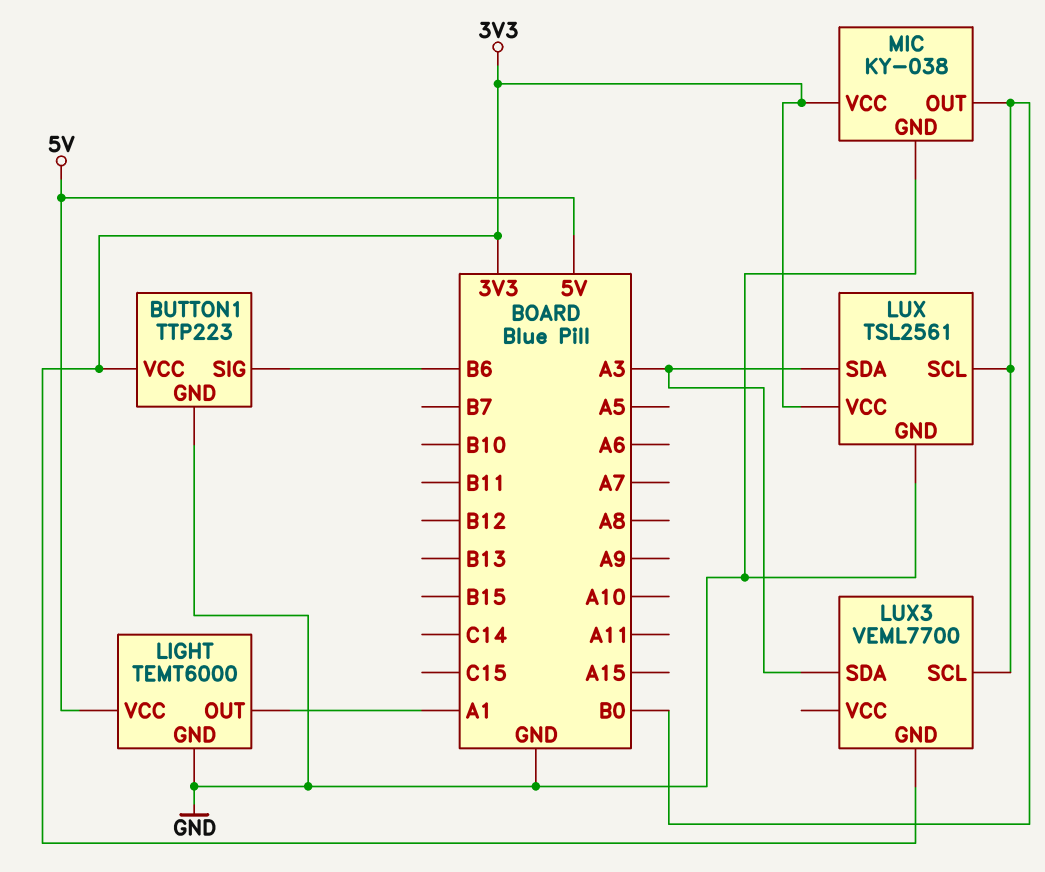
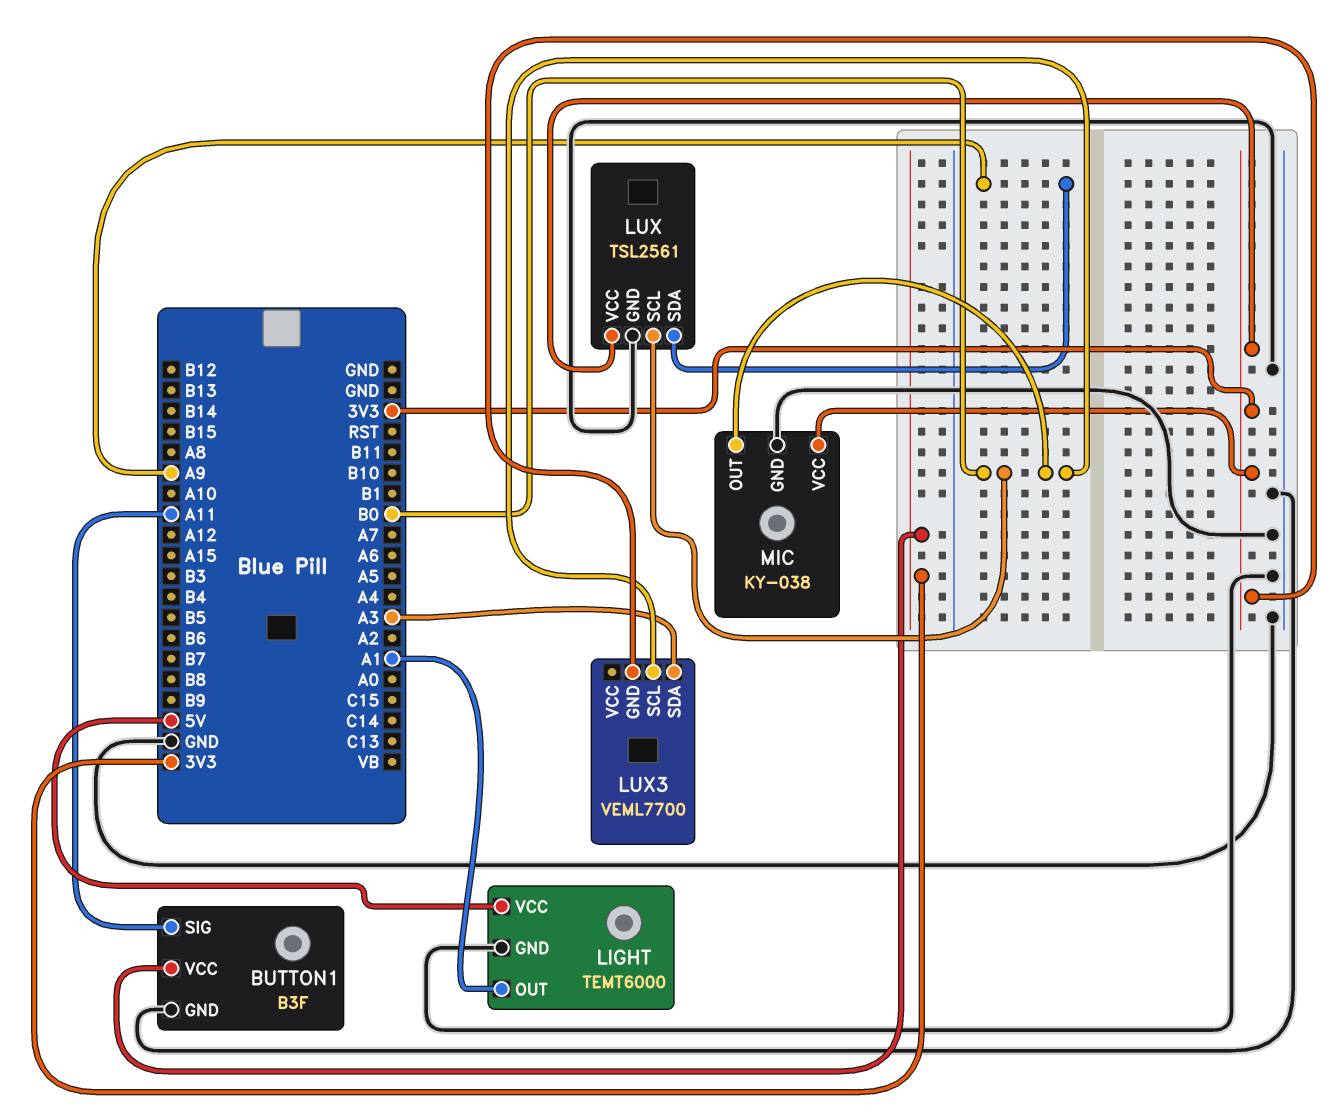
BUTTON1: TTP223 -> B3F
BUTTON1 pin SIG: B6 -> A11
LUX pin SDA: A3 -> A9

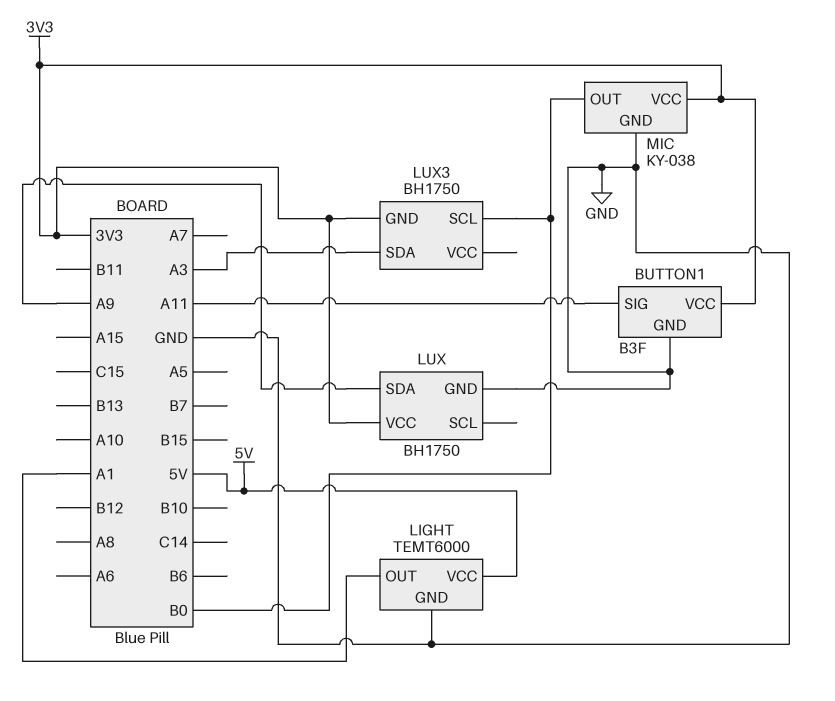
LUX: TSL2561 -> BH1750
LUX pin SCL: B0 -> none
LUX3: VEML7700 -> BH1750

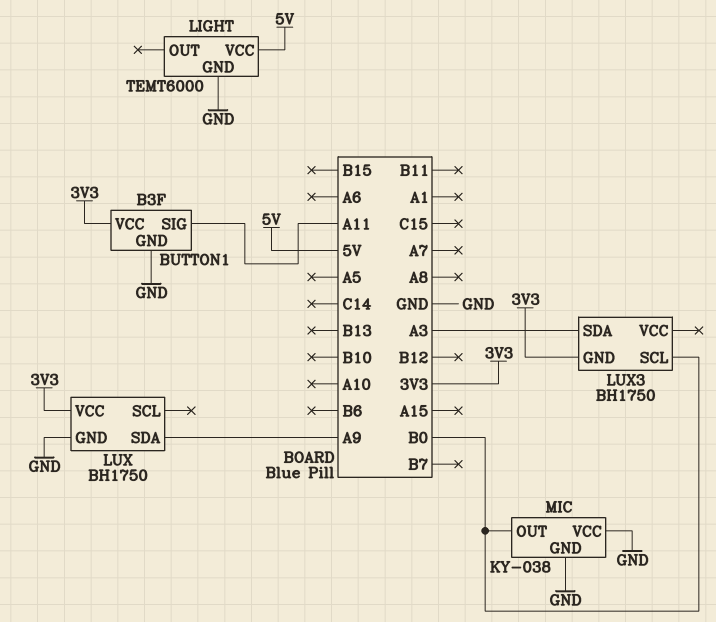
LIGHT pin OUT: A1 -> none
MIC pin VCC: 3V3 -> GND

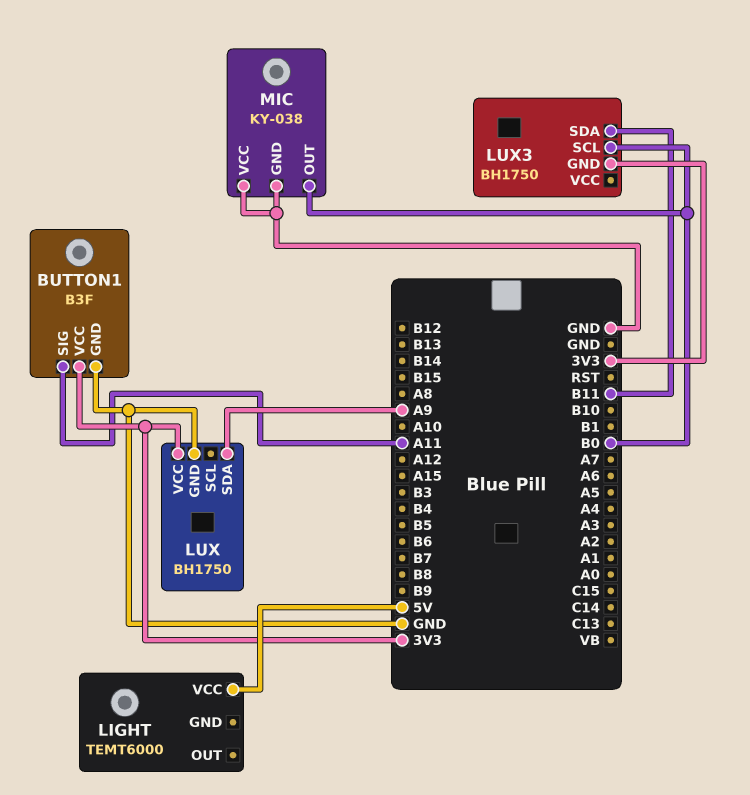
LIGHT pin GND: GND -> none
LUX3 pin SDA: A3 -> B11

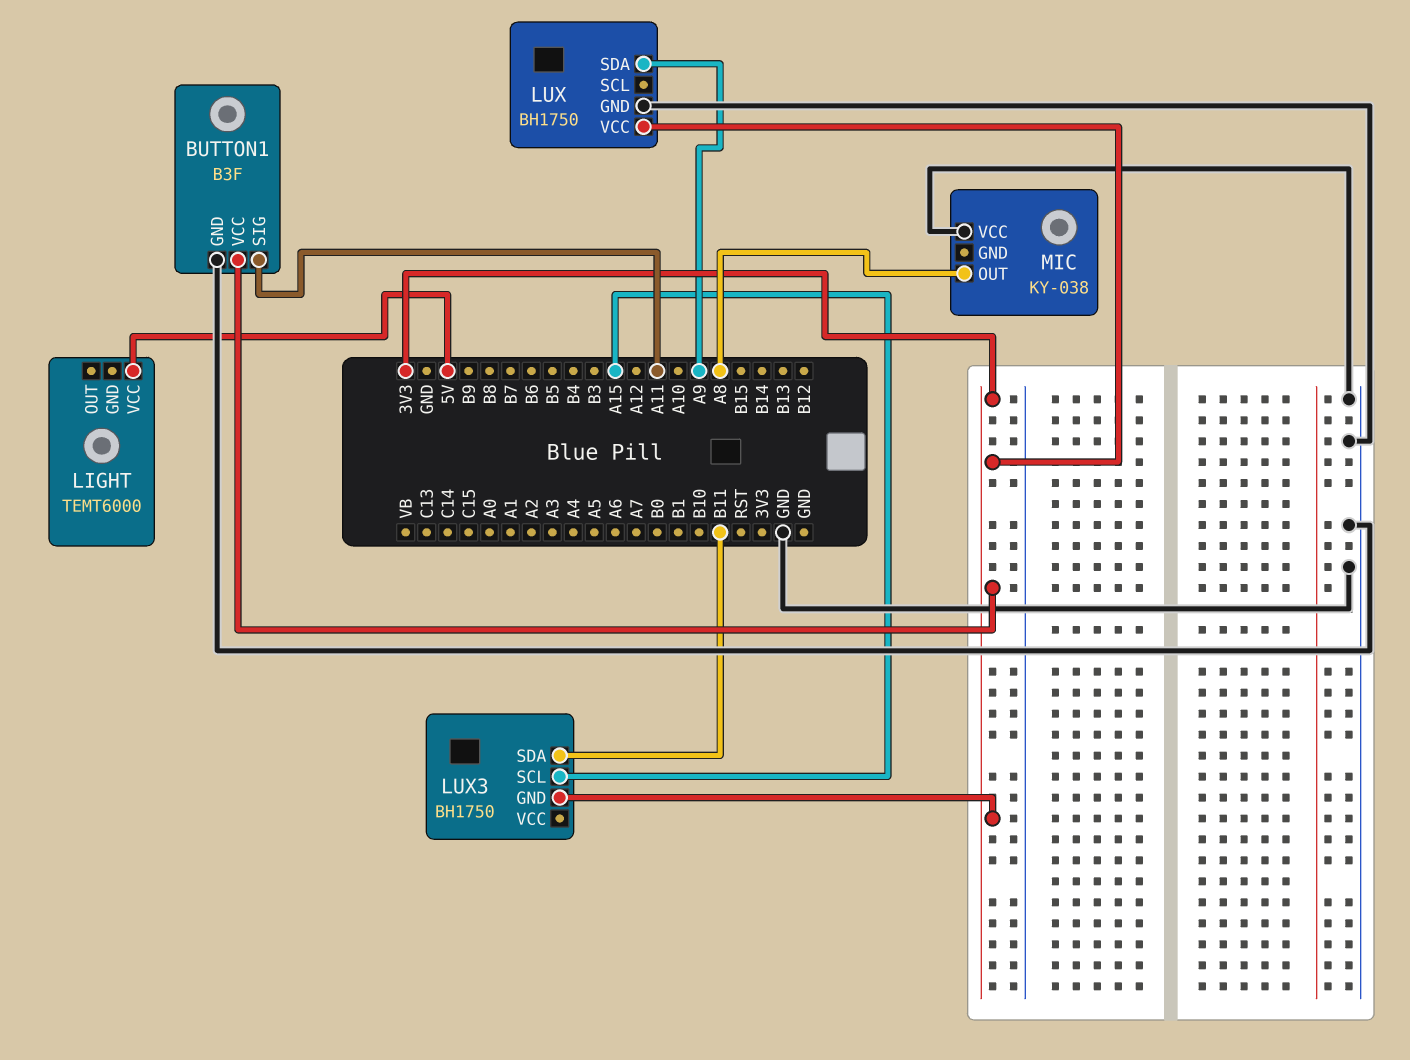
LUX3 pin SCL: B0 -> A15
MIC pin GND: GND -> none
MIC pin OUT: B0 -> A8

